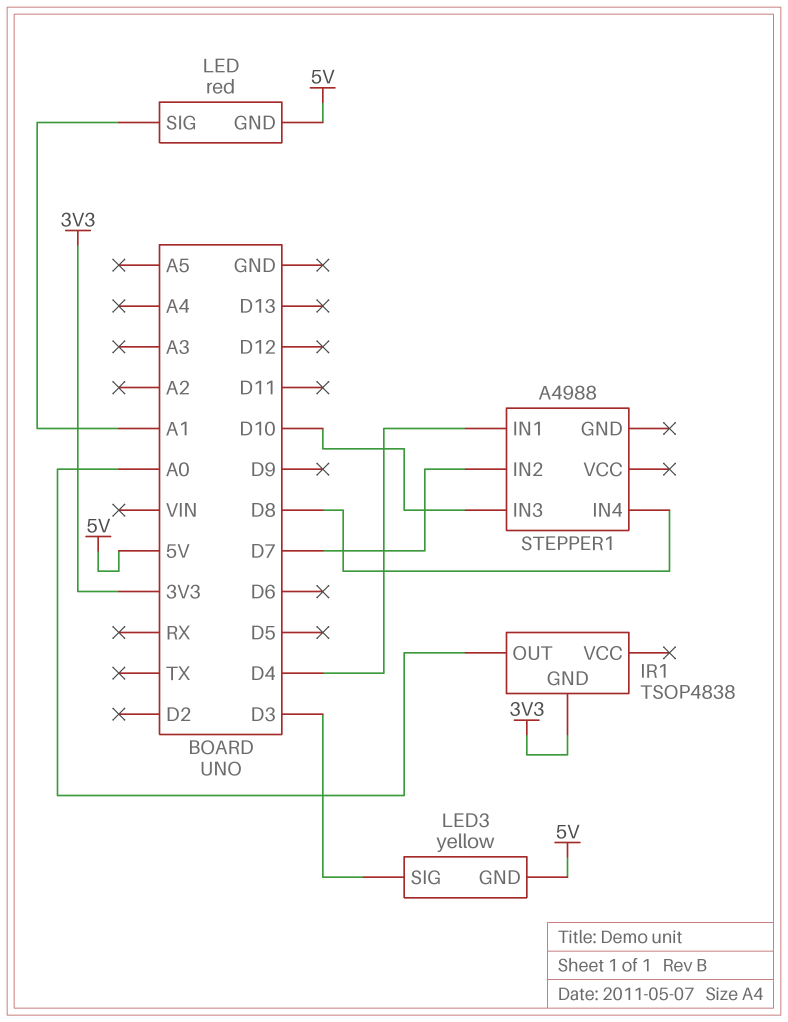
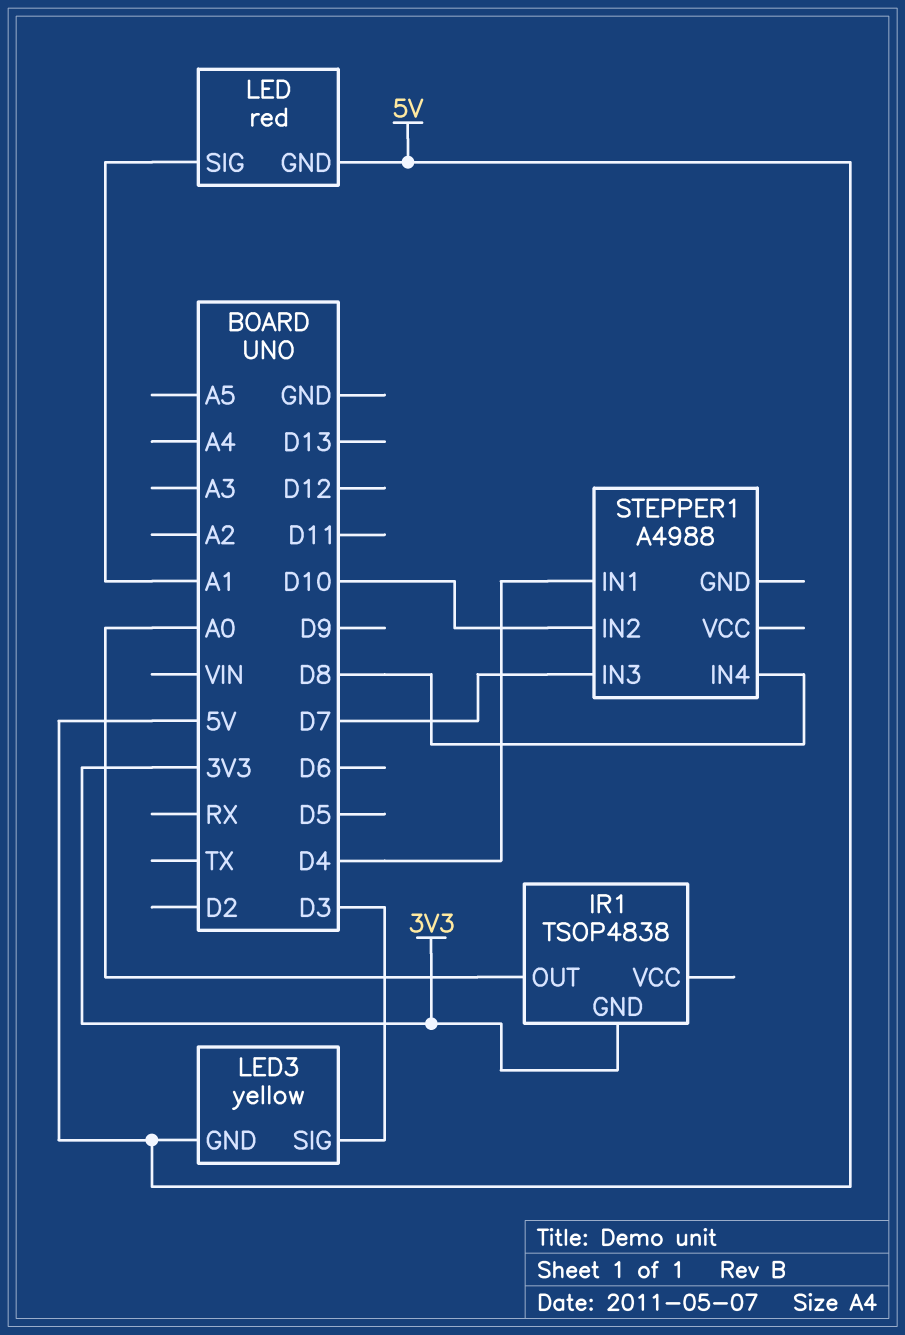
STEPPER1 pin IN2: D7 -> D10
STEPPER1 pin IN3: D10 -> D7

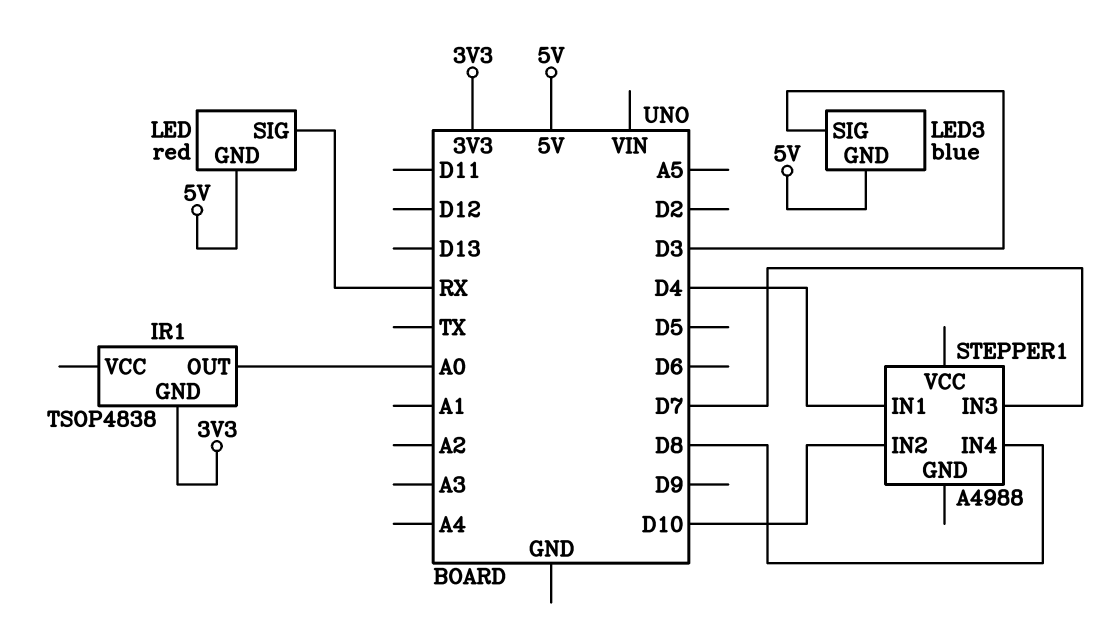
LED pin SIG: A1 -> RX
LED3: yellow -> blue

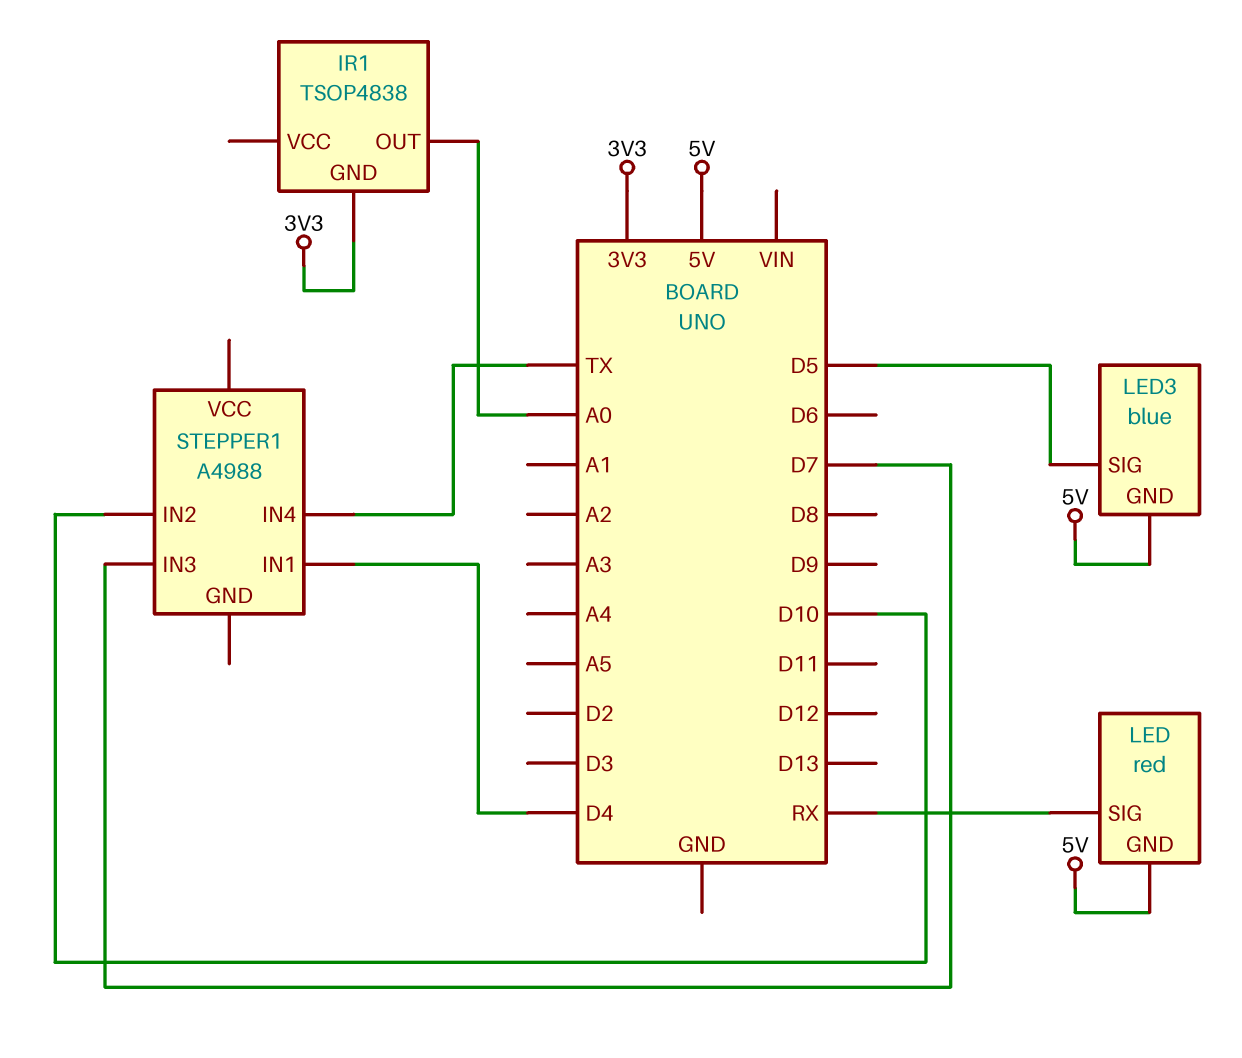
LED3 pin SIG: D3 -> D5
STEPPER1 pin IN4: D8 -> TX

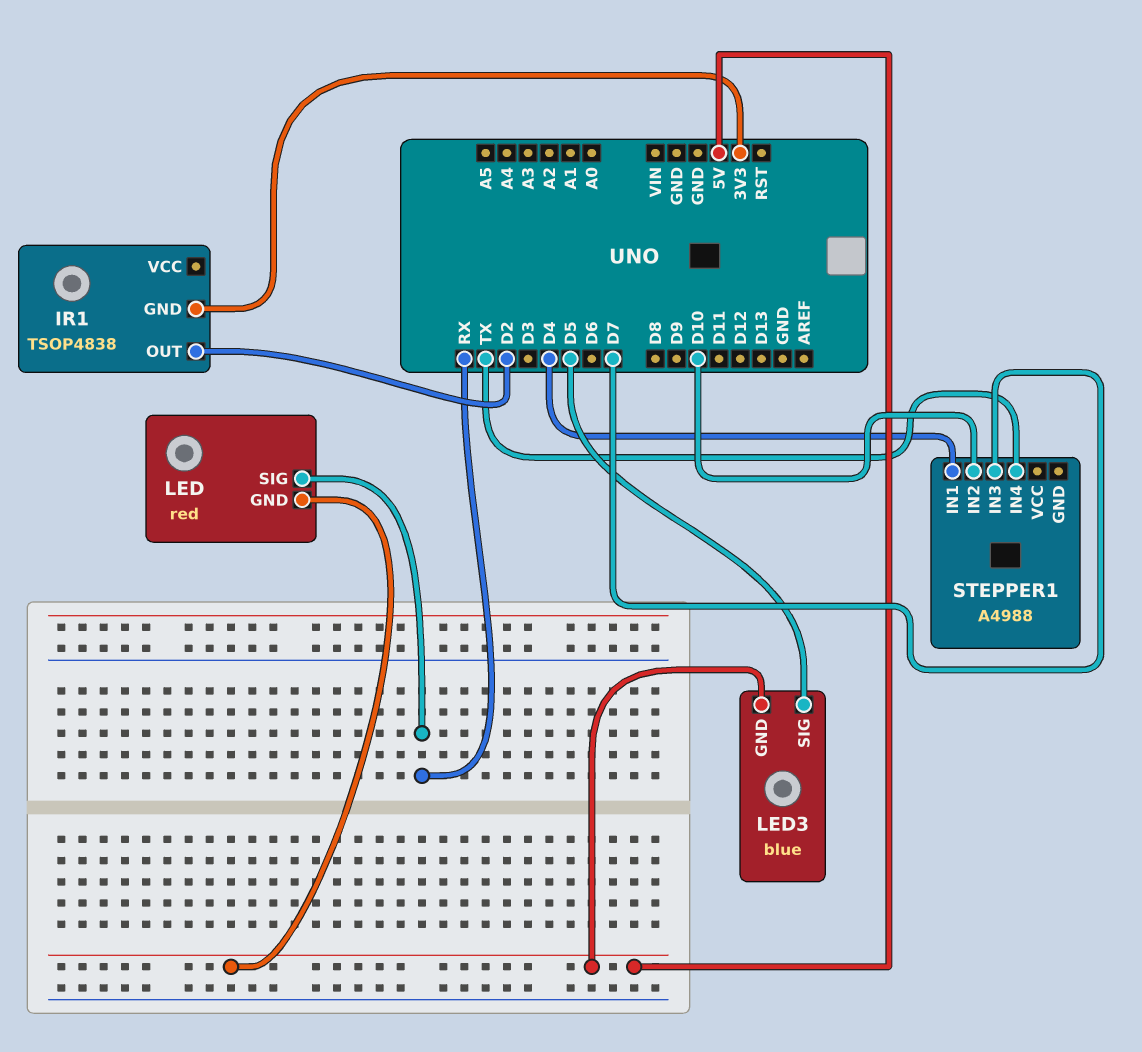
IR1 pin OUT: A0 -> D2

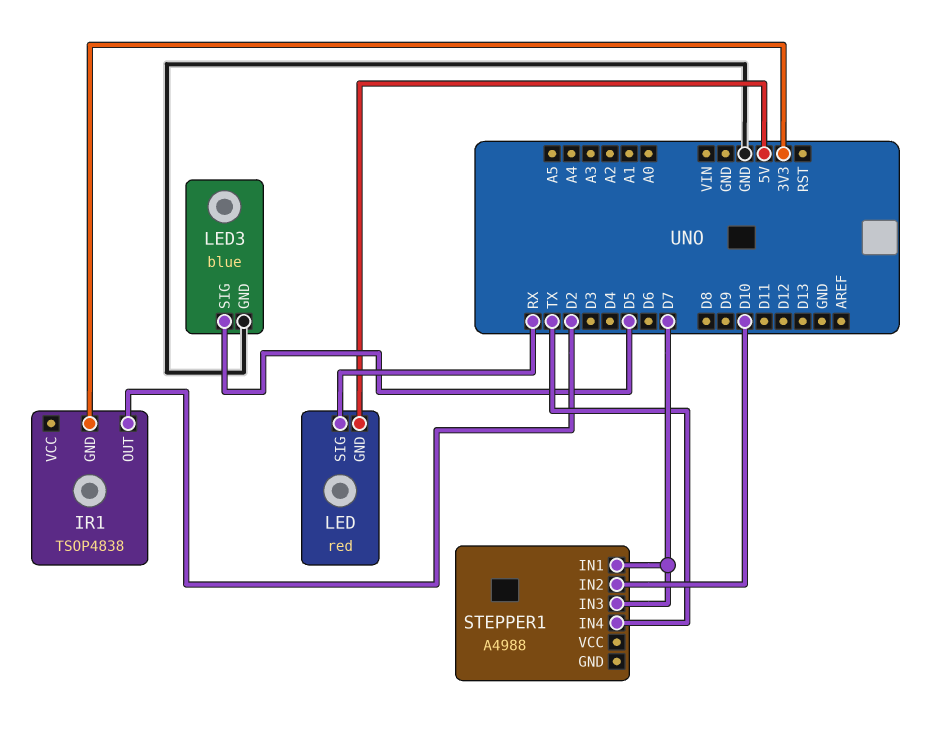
LED3 pin GND: 5V -> GND
STEPPER1 pin IN1: D4 -> D7

